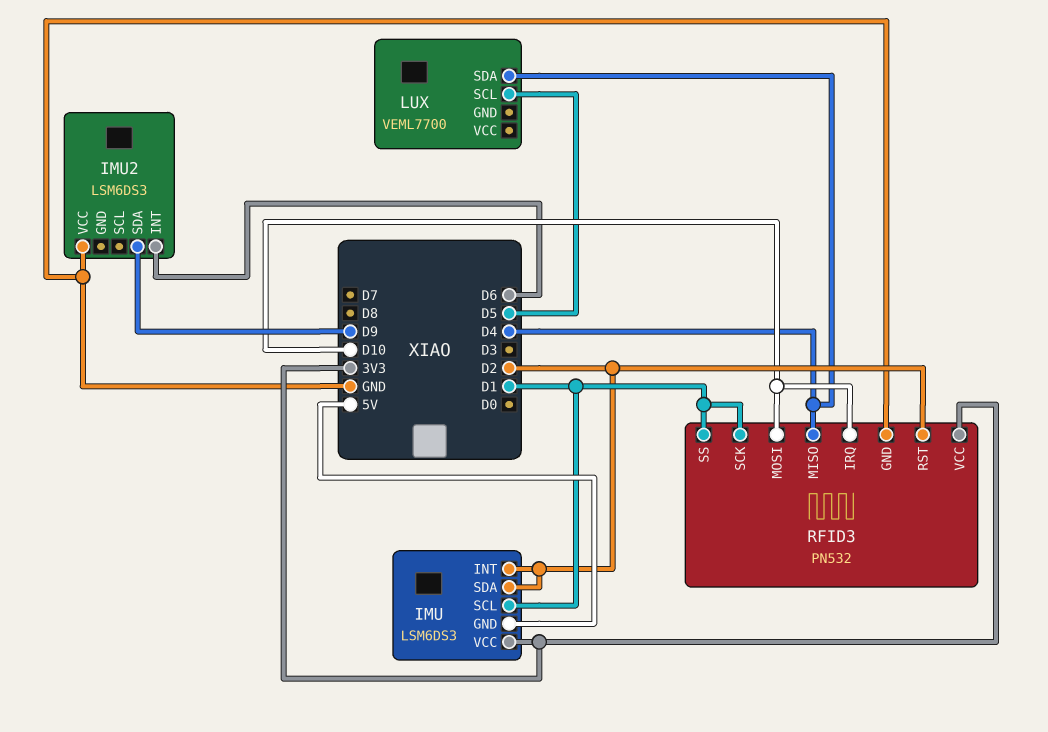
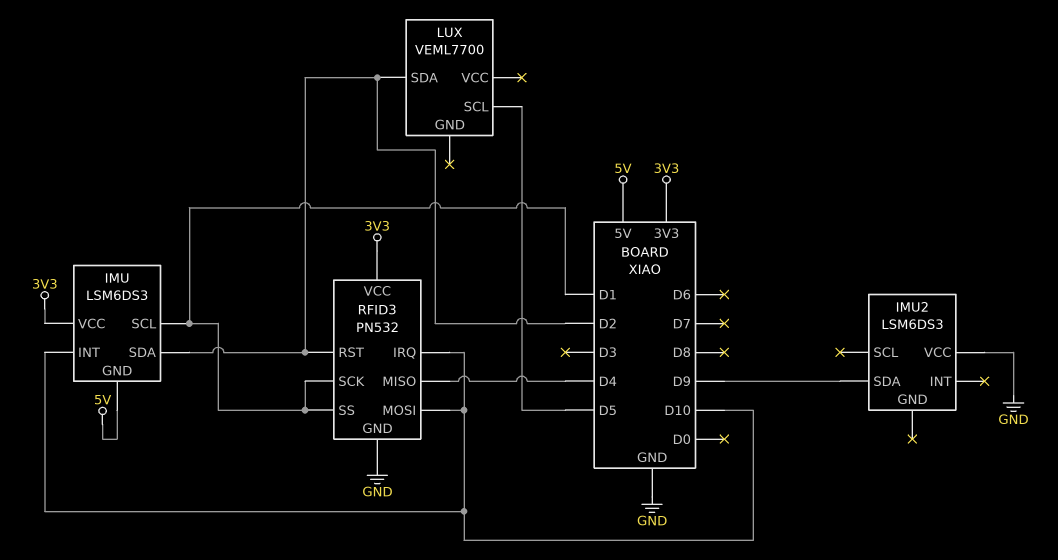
IMU pin INT: D2 -> D10
IMU2 pin INT: D6 -> none
LUX pin SDA: D4 -> D2

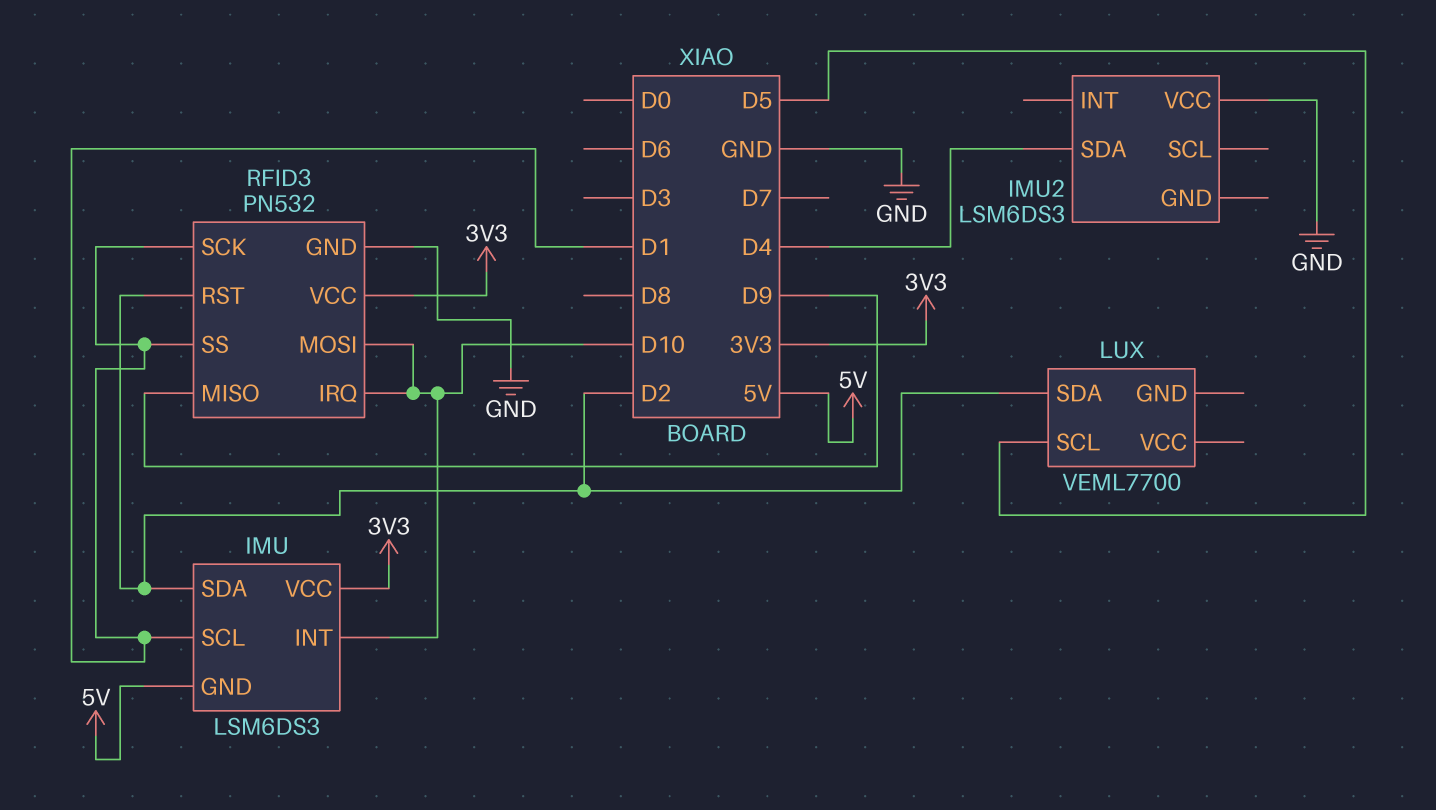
IMU2 pin SDA: D9 -> D4
RFID3 pin MISO: D4 -> D9

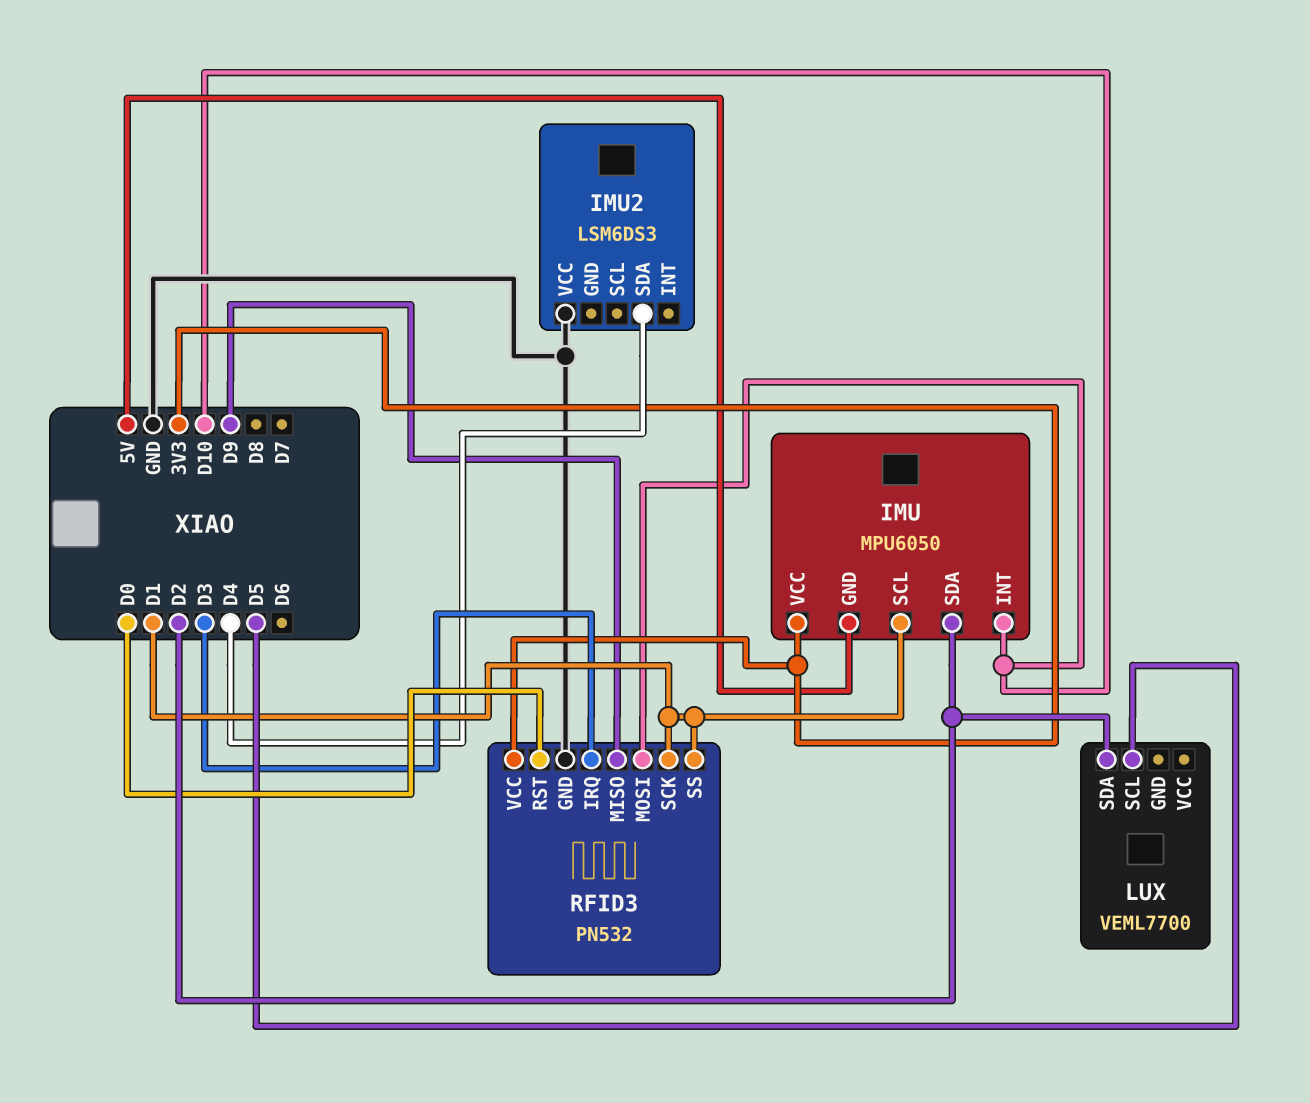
IMU: LSM6DS3 -> MPU6050
RFID3 pin IRQ: D10 -> D3
RFID3 pin RST: D2 -> D0

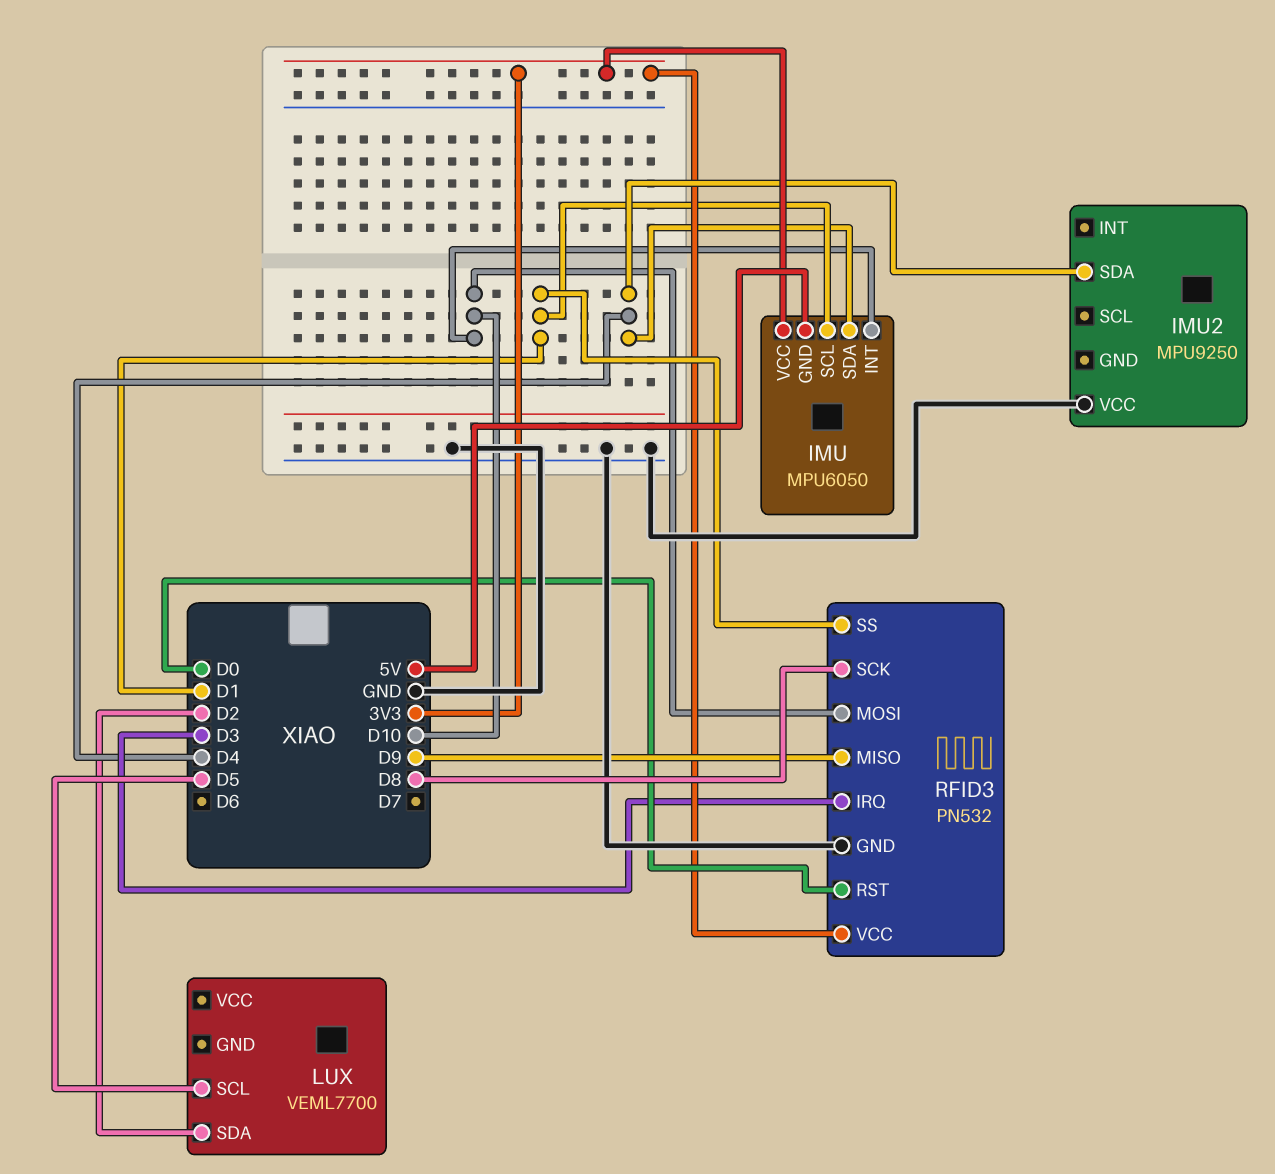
IMU pin SDA: D2 -> D4
IMU2: LSM6DS3 -> MPU9250
RFID3 pin SCK: D1 -> D8

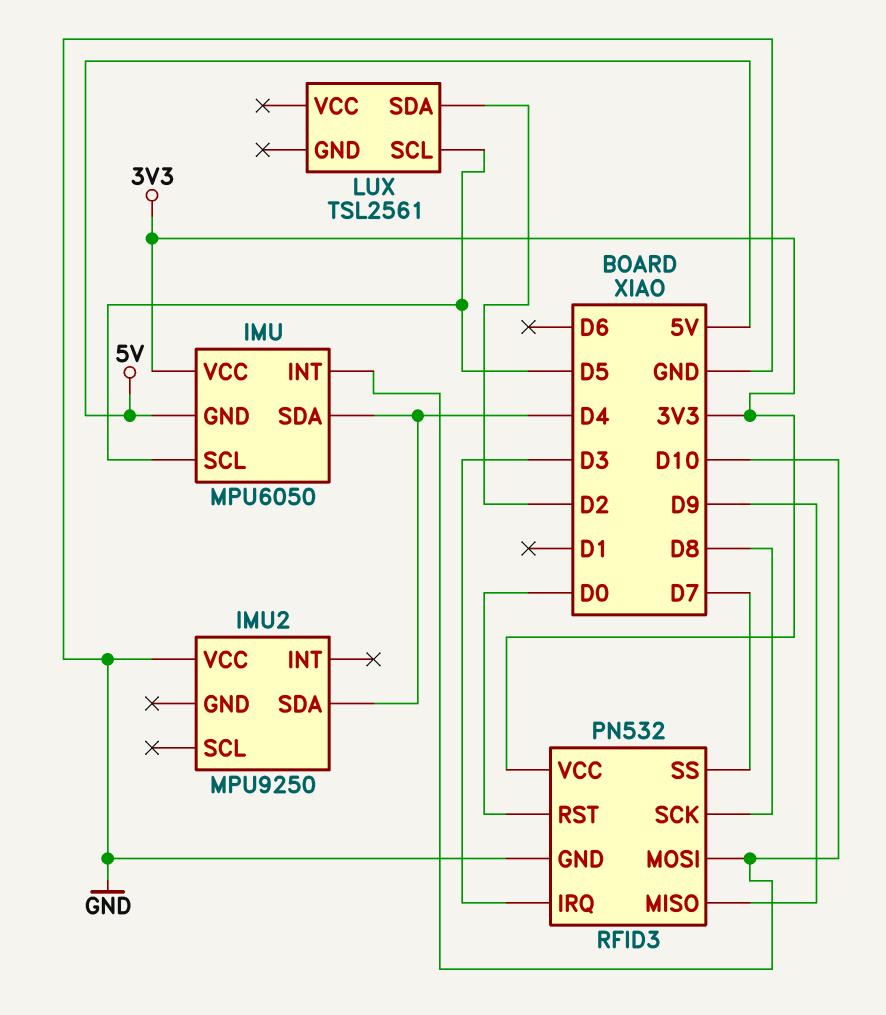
IMU pin SCL: D1 -> D5
LUX: VEML7700 -> TSL2561
RFID3 pin SS: D1 -> D7

